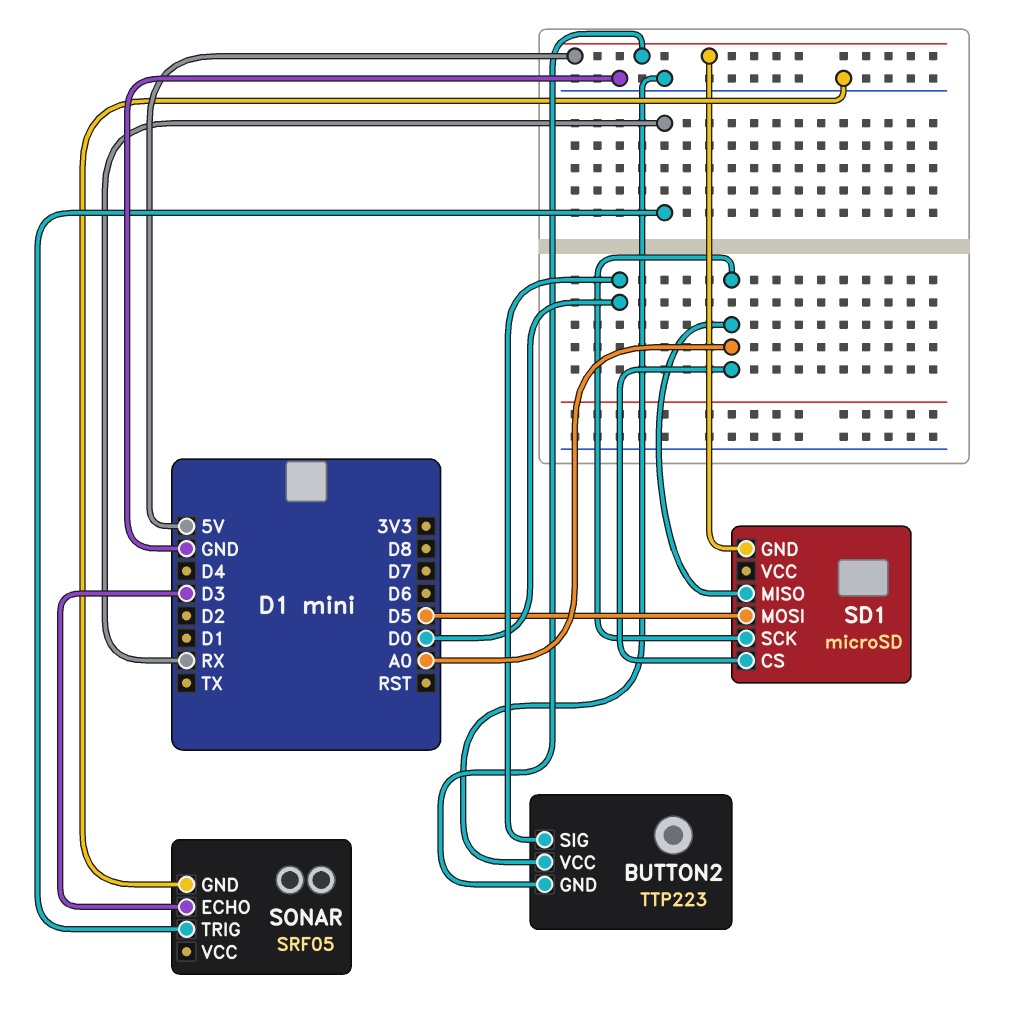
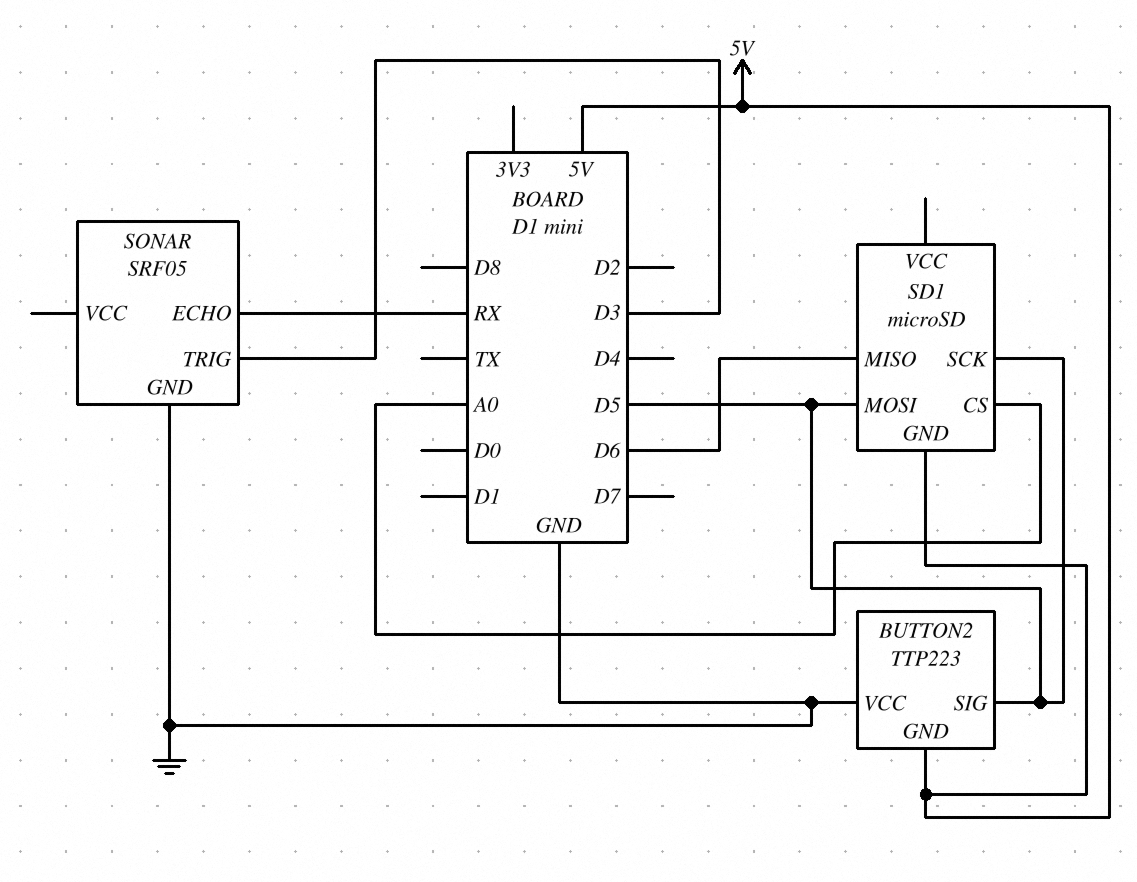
BUTTON2 pin SIG: D0 -> D5
SD1 pin MISO: A0 -> D6
SD1 pin SCK: A0 -> D5
SONAR pin ECHO: D3 -> RX
SONAR pin TRIG: RX -> D3

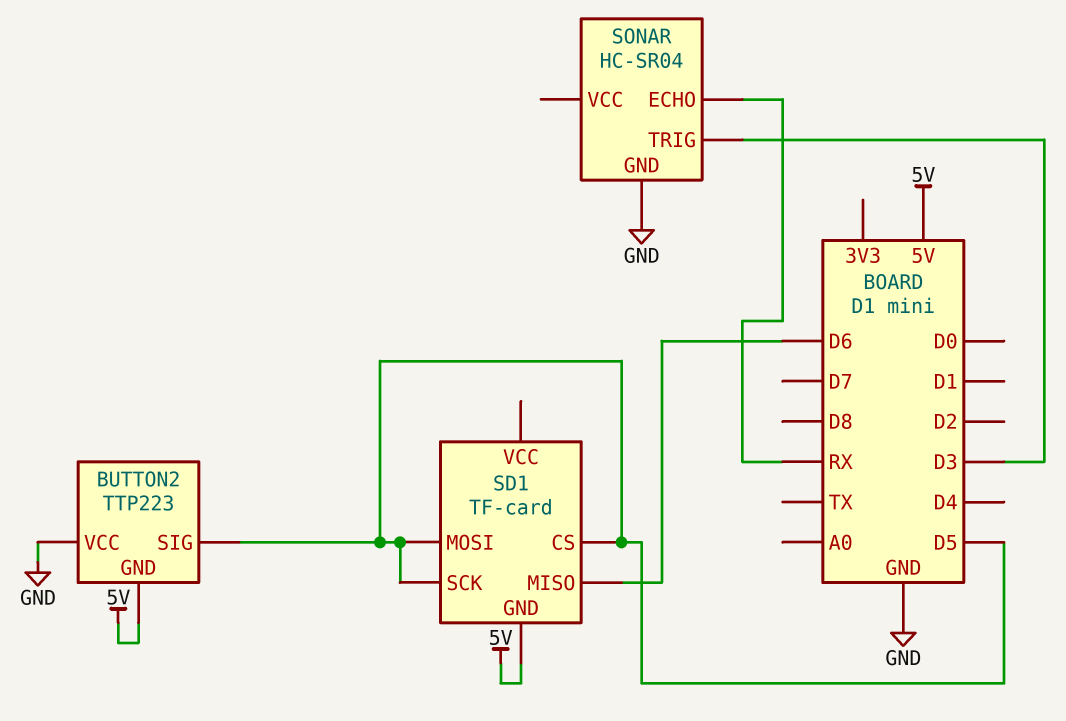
SD1: microSD -> TF-card
SD1 pin CS: A0 -> D5
SONAR: SRF05 -> HC-SR04

